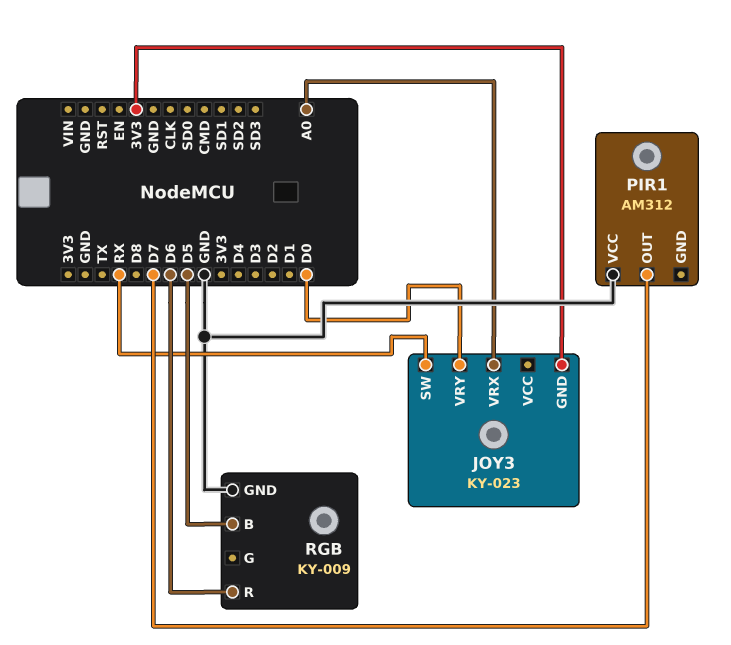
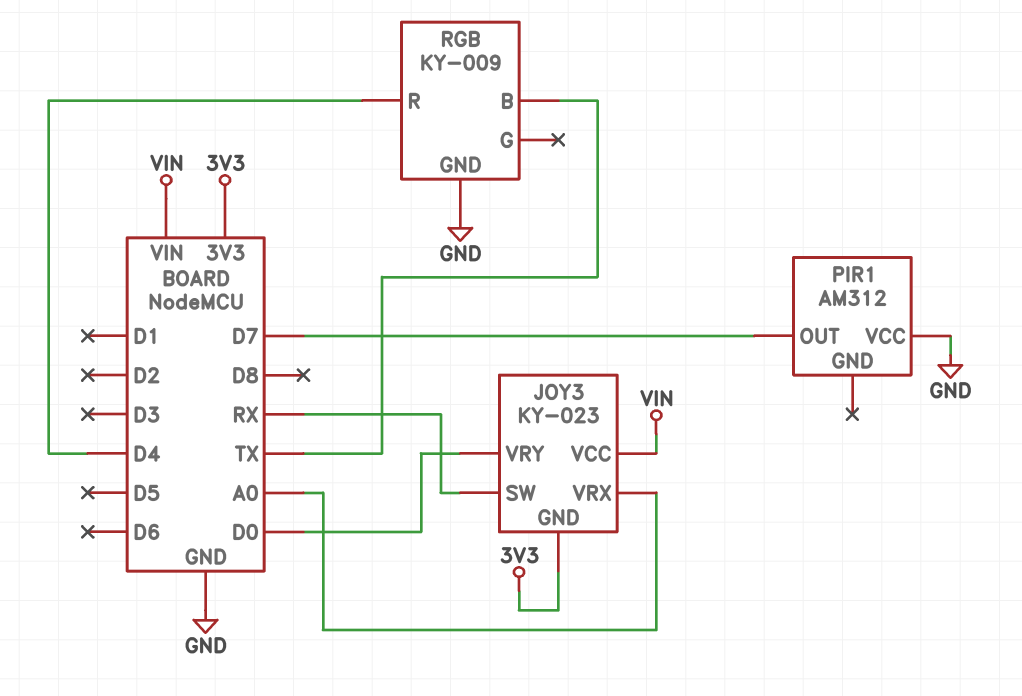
JOY3 pin VCC: none -> VIN
RGB pin B: D5 -> TX
RGB pin R: D6 -> D4

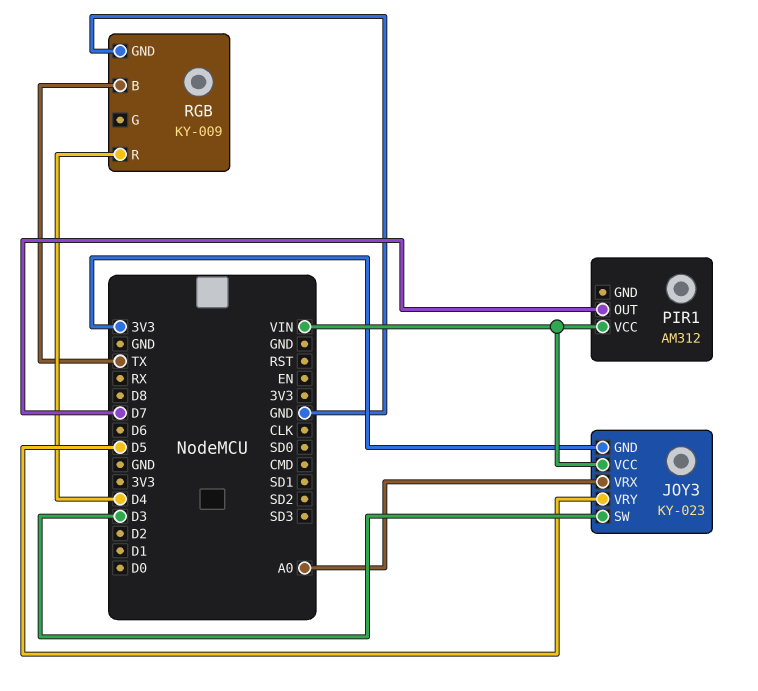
JOY3 pin SW: RX -> D3
JOY3 pin VRY: D0 -> D5
PIR1 pin VCC: GND -> VIN

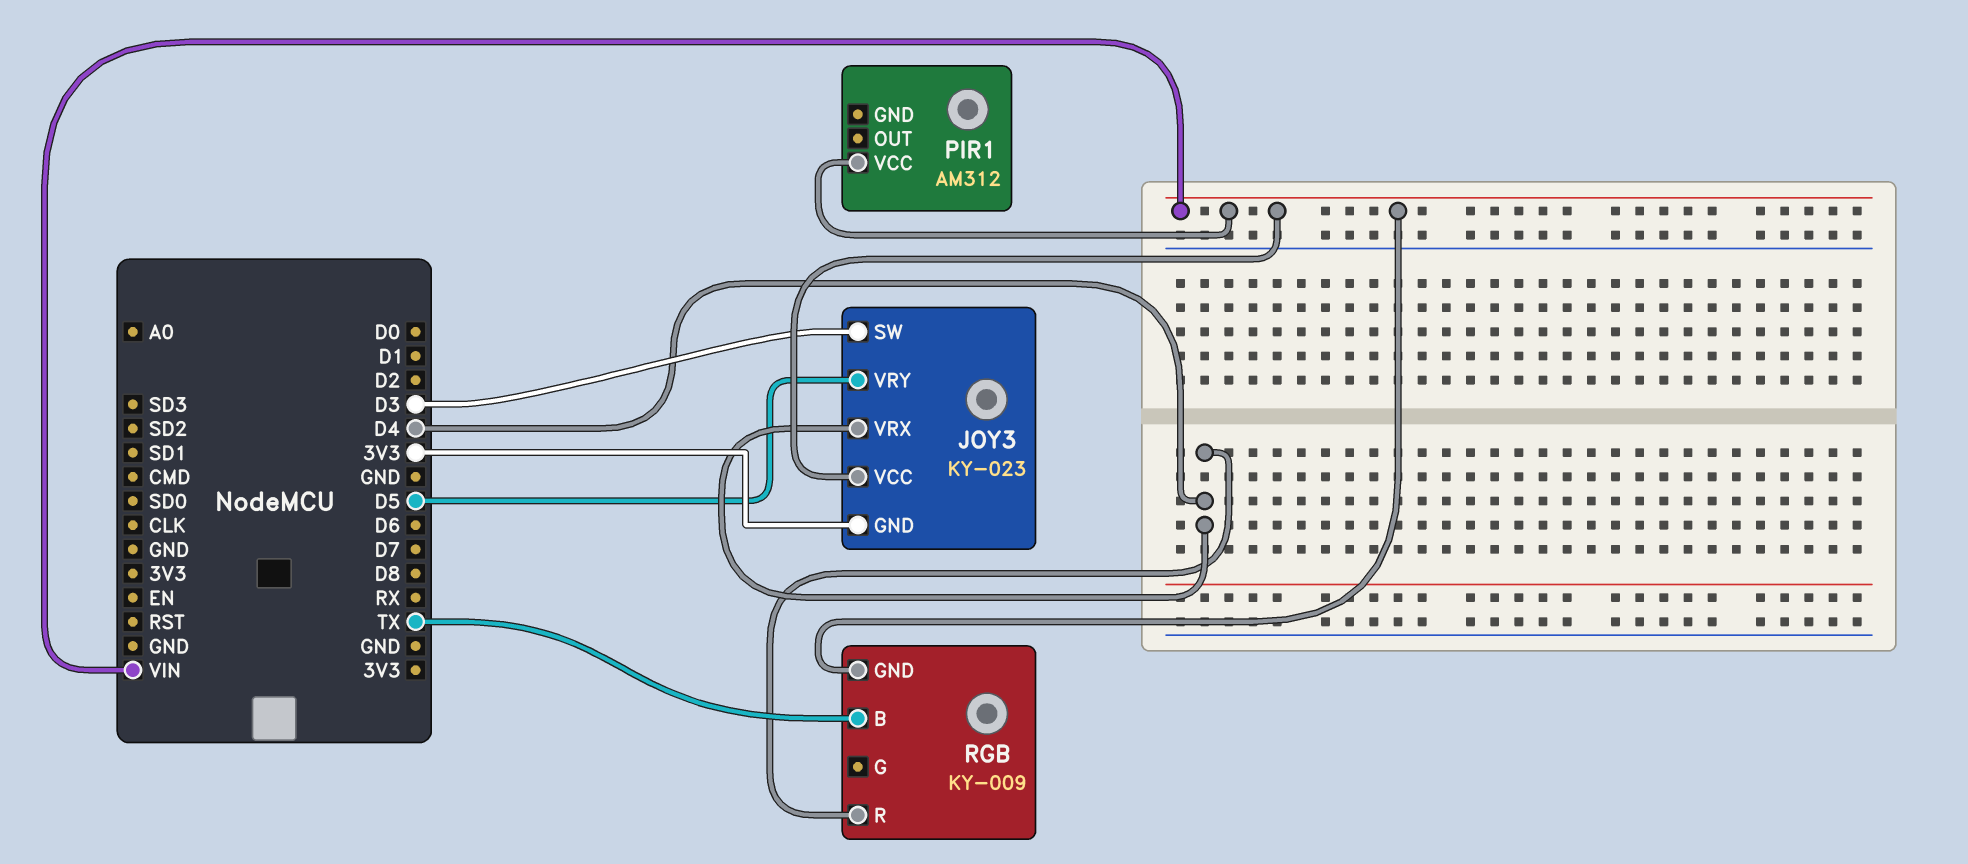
JOY3 pin VRX: A0 -> D4
PIR1 pin OUT: D7 -> none
RGB pin GND: GND -> VIN

